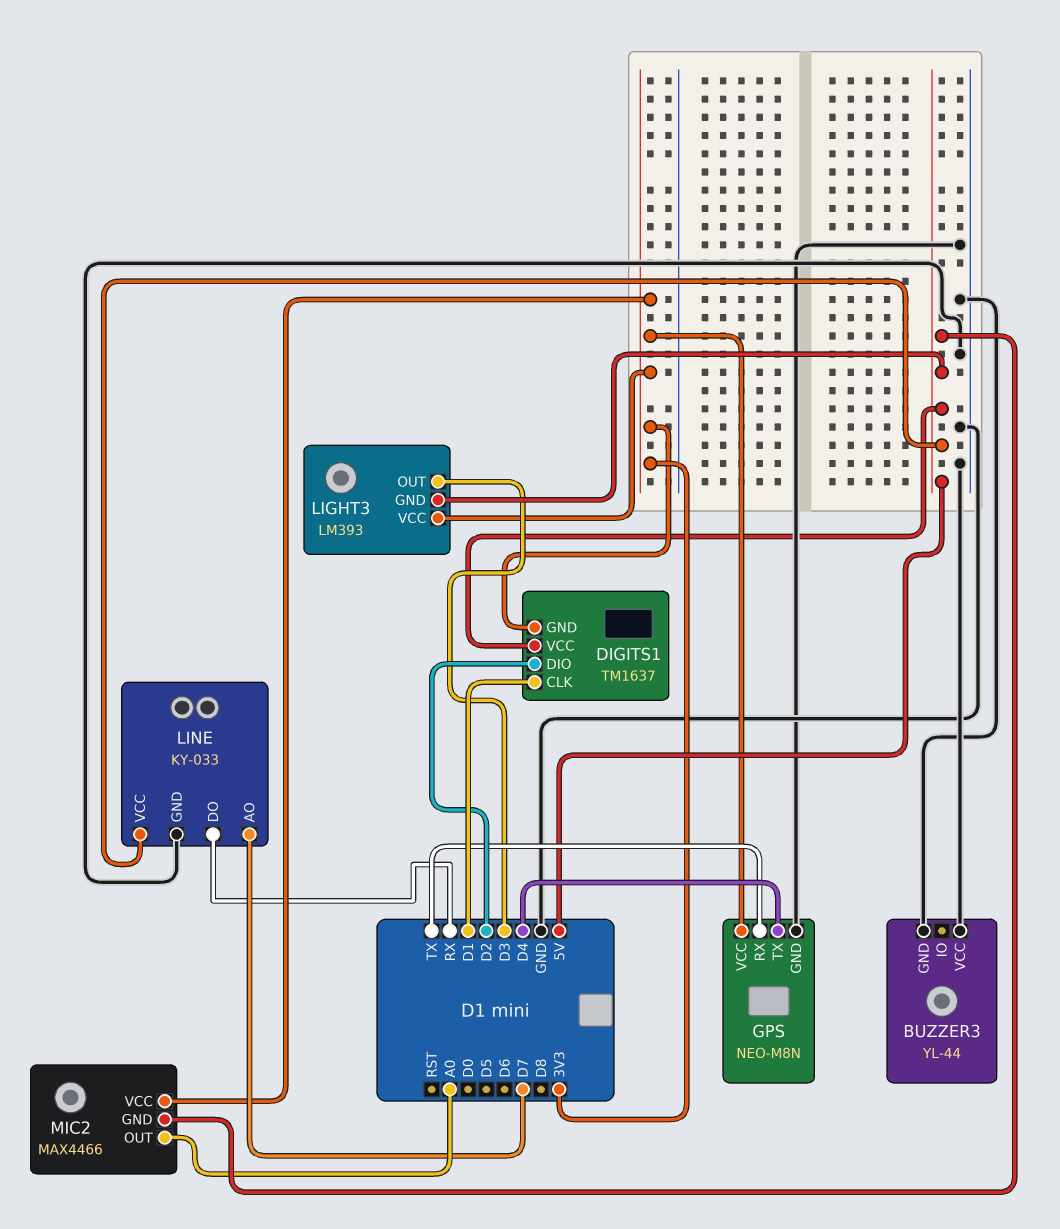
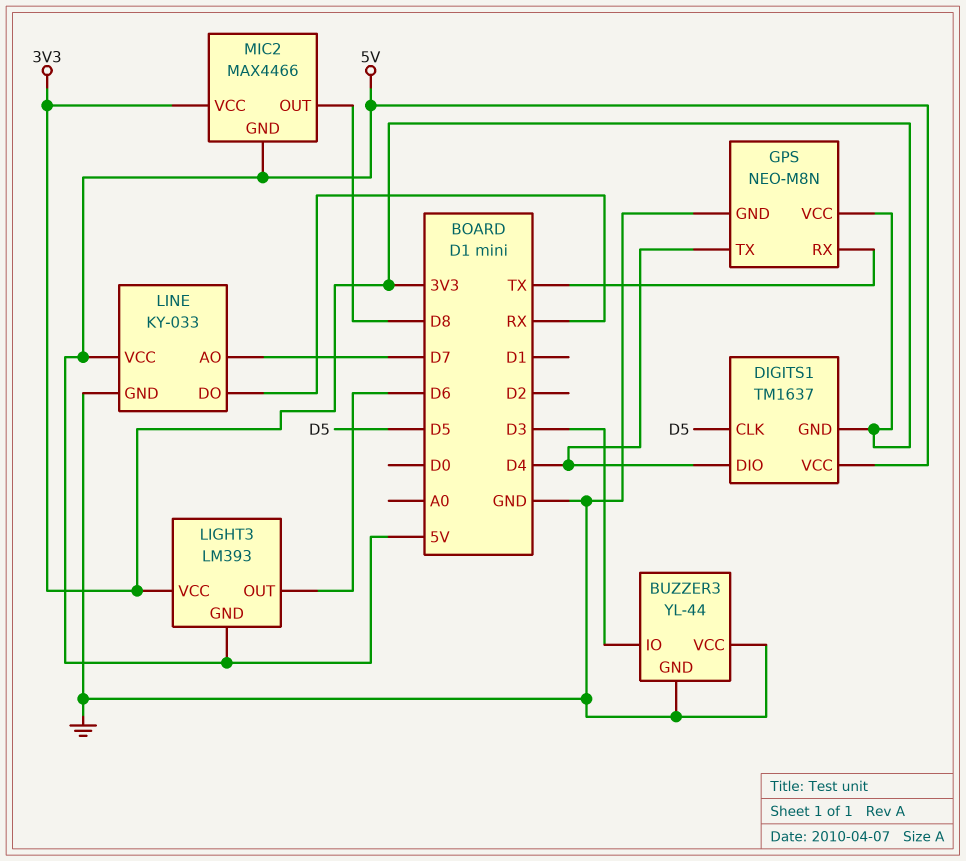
BUZZER3 pin IO: none -> D3
DIGITS1 pin CLK: D1 -> D5
DIGITS1 pin DIO: D2 -> D4
LIGHT3 pin OUT: D3 -> D6
MIC2 pin OUT: A0 -> D8

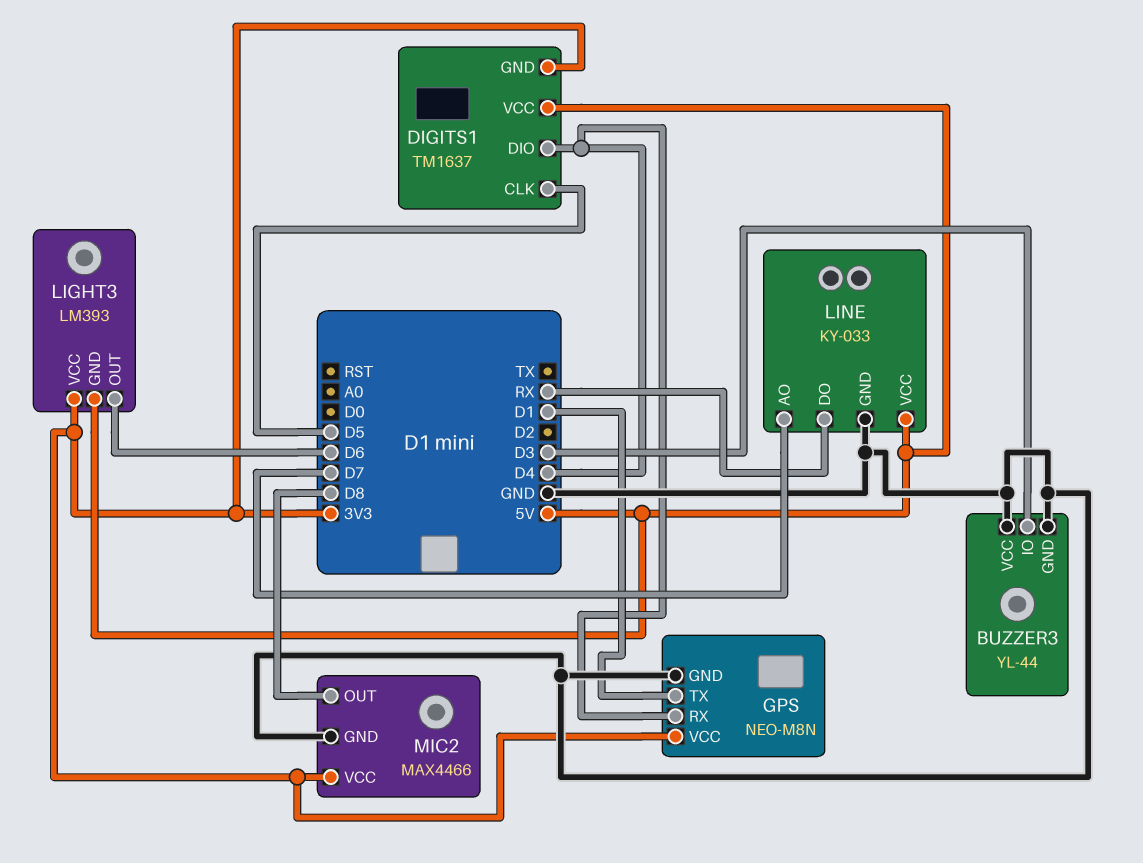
GPS pin RX: TX -> D4
GPS pin TX: D4 -> D1
MIC2 pin GND: 5V -> GND

